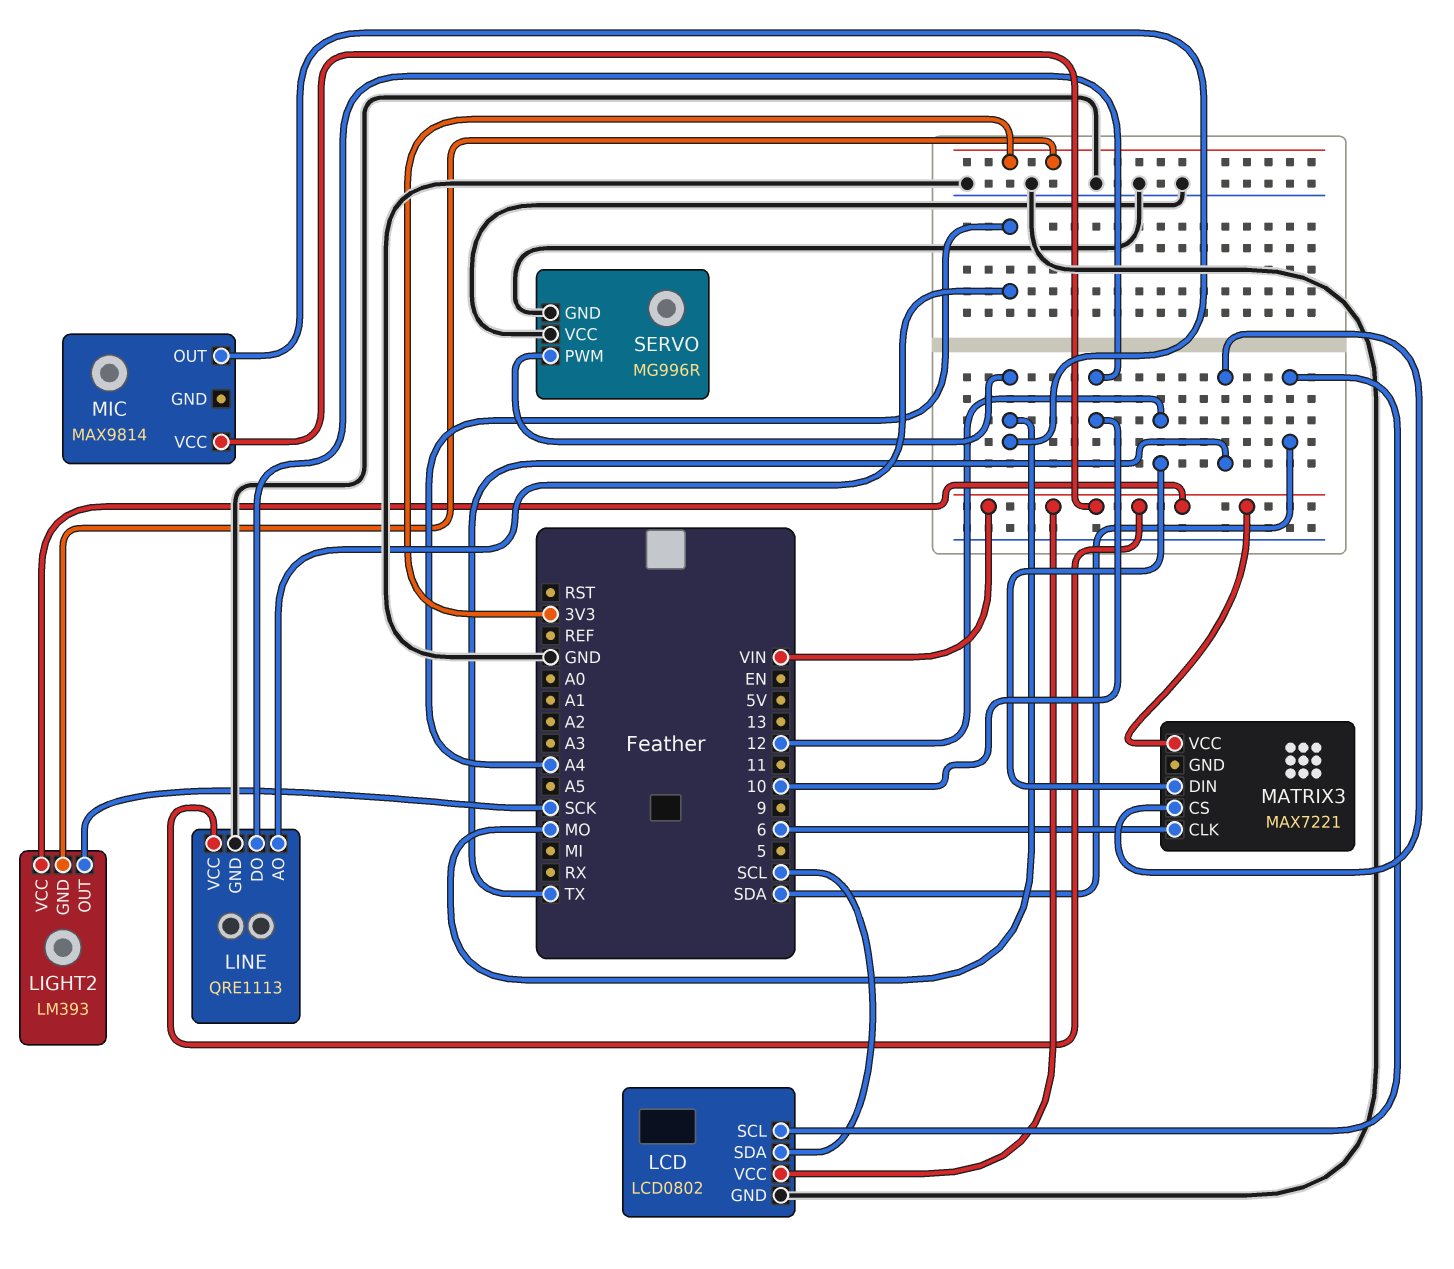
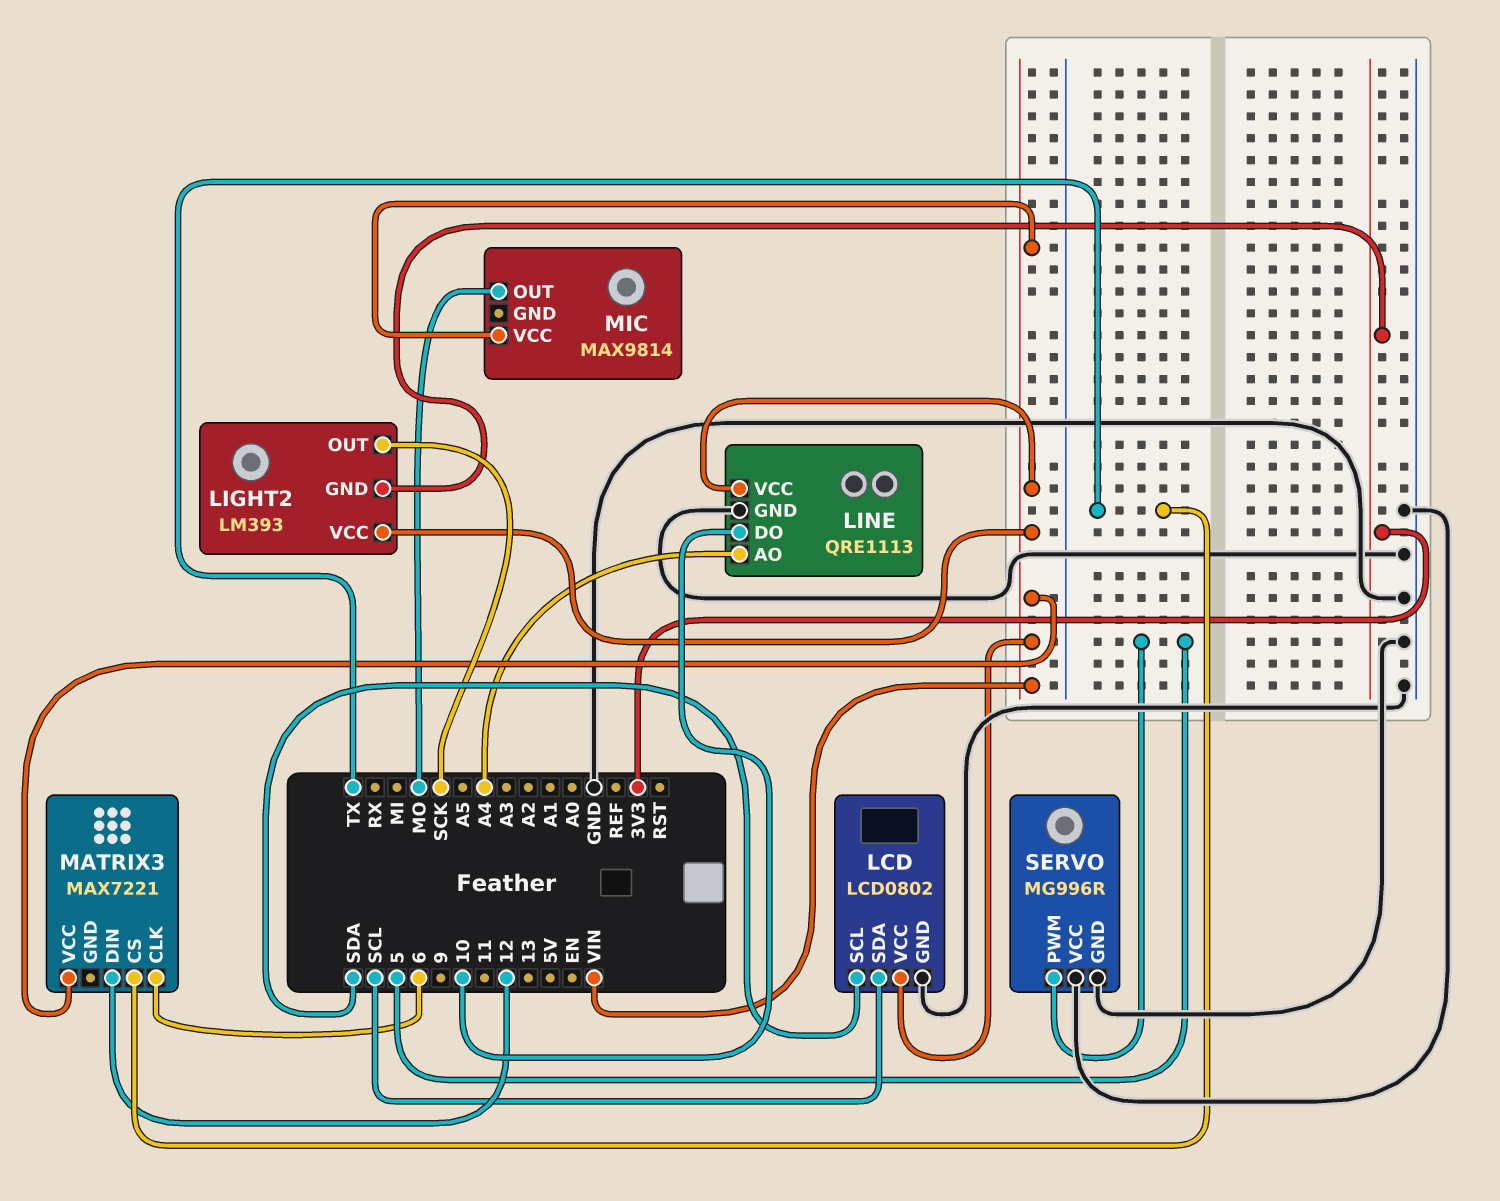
SERVO pin PWM: MO -> 5

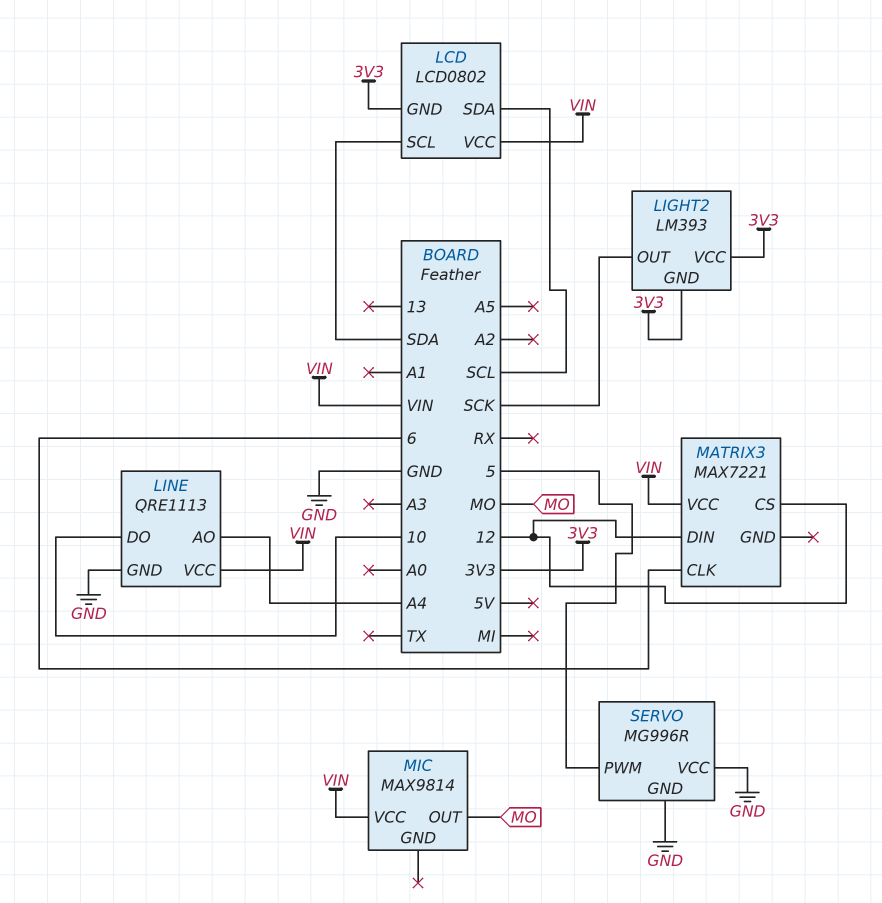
LCD pin GND: GND -> 3V3
LIGHT2 pin VCC: VIN -> 3V3
MATRIX3 pin CS: TX -> 12

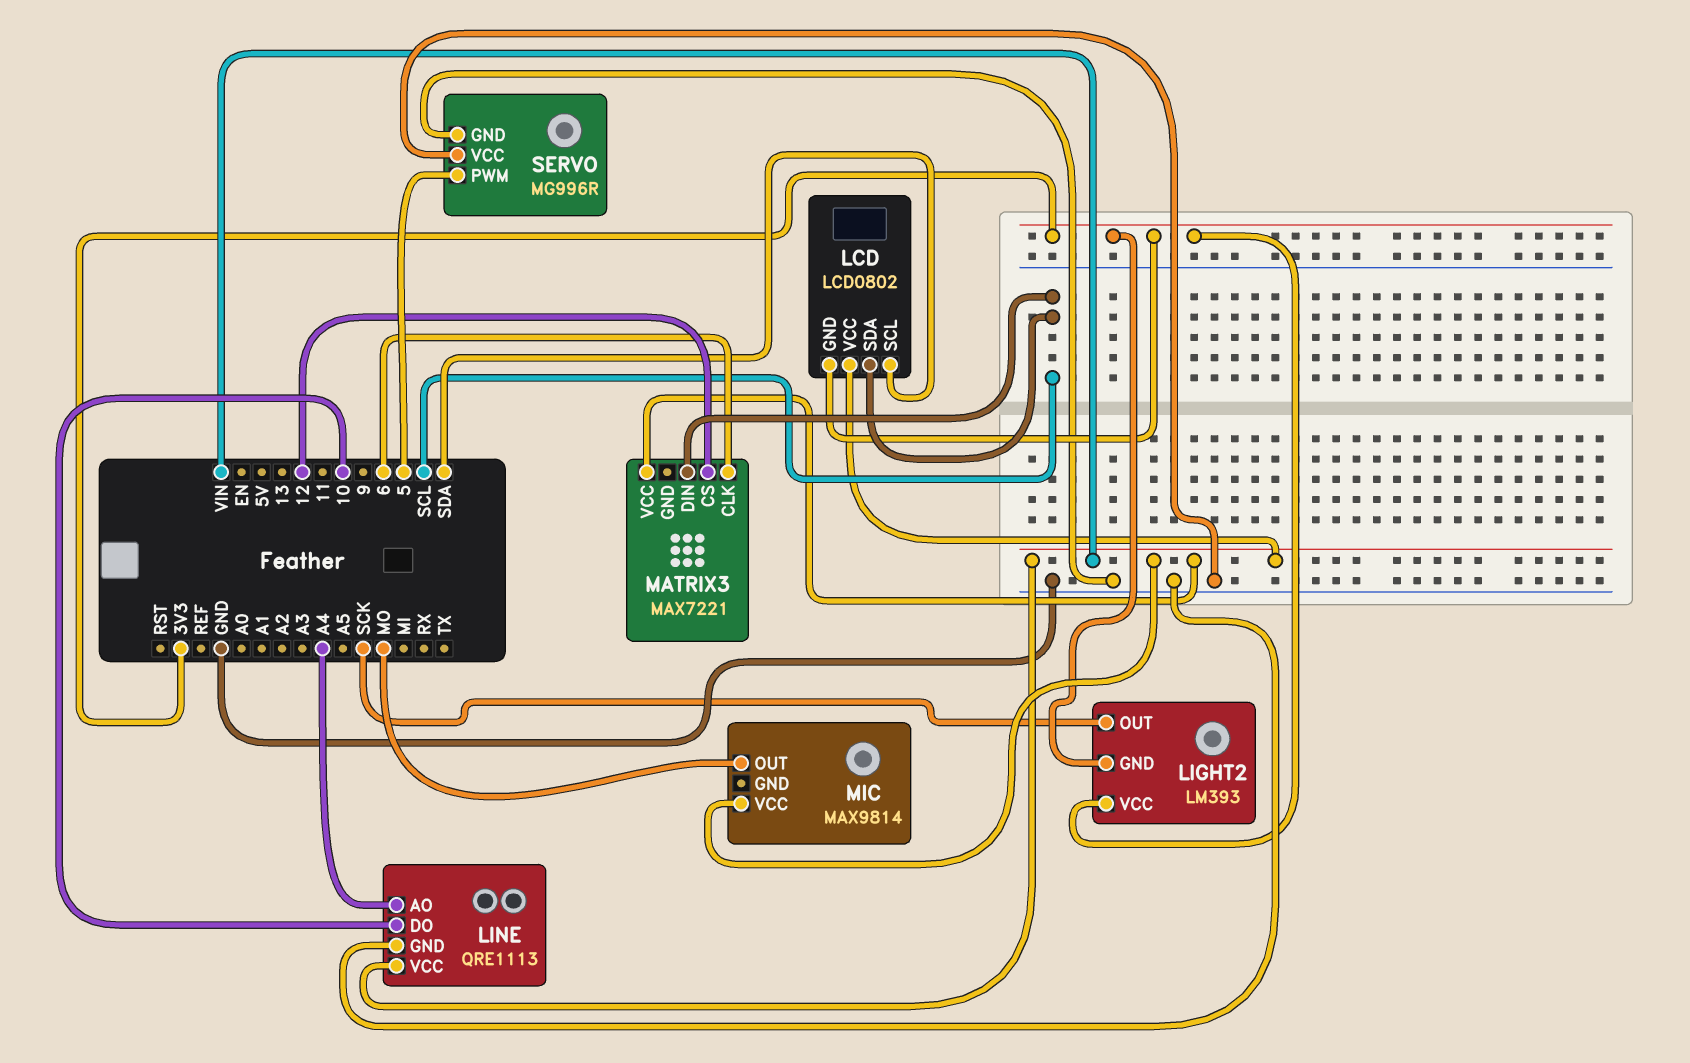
MATRIX3 pin DIN: 12 -> SCL

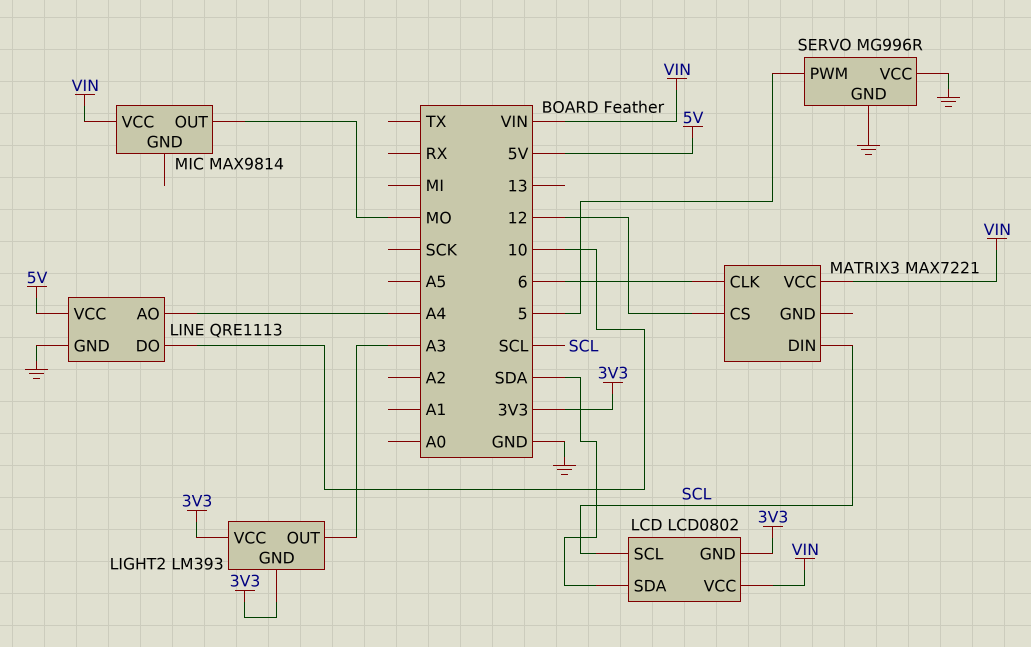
LCD pin SCL: SDA -> SCL
LCD pin SDA: SCL -> SDA
LIGHT2 pin OUT: SCK -> A3
LINE pin VCC: VIN -> 5V

